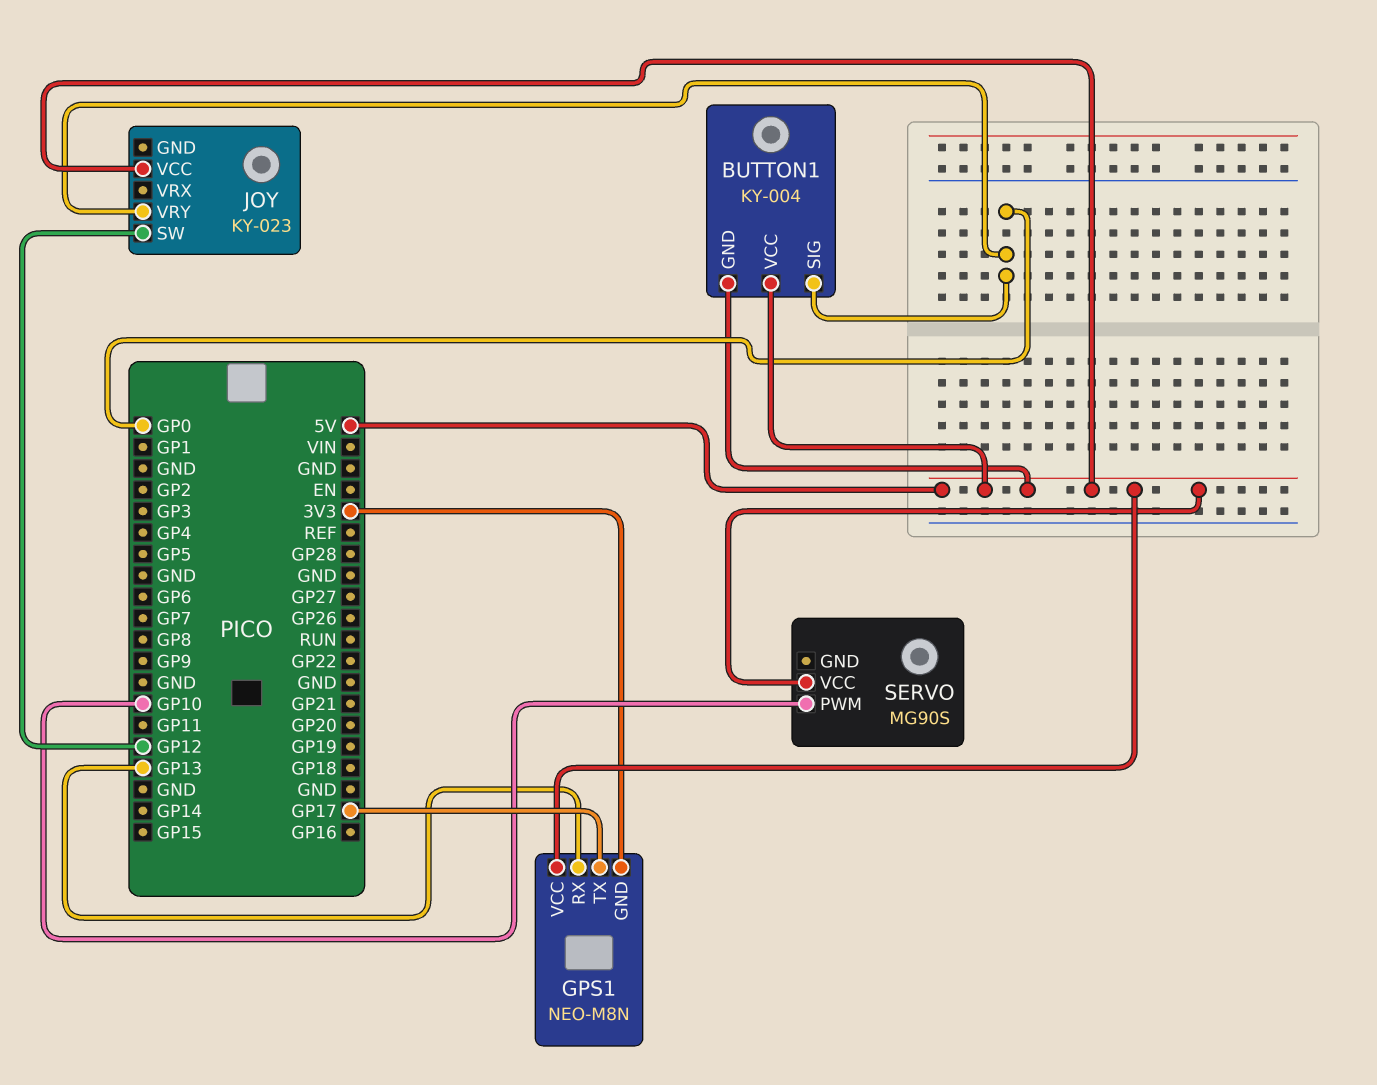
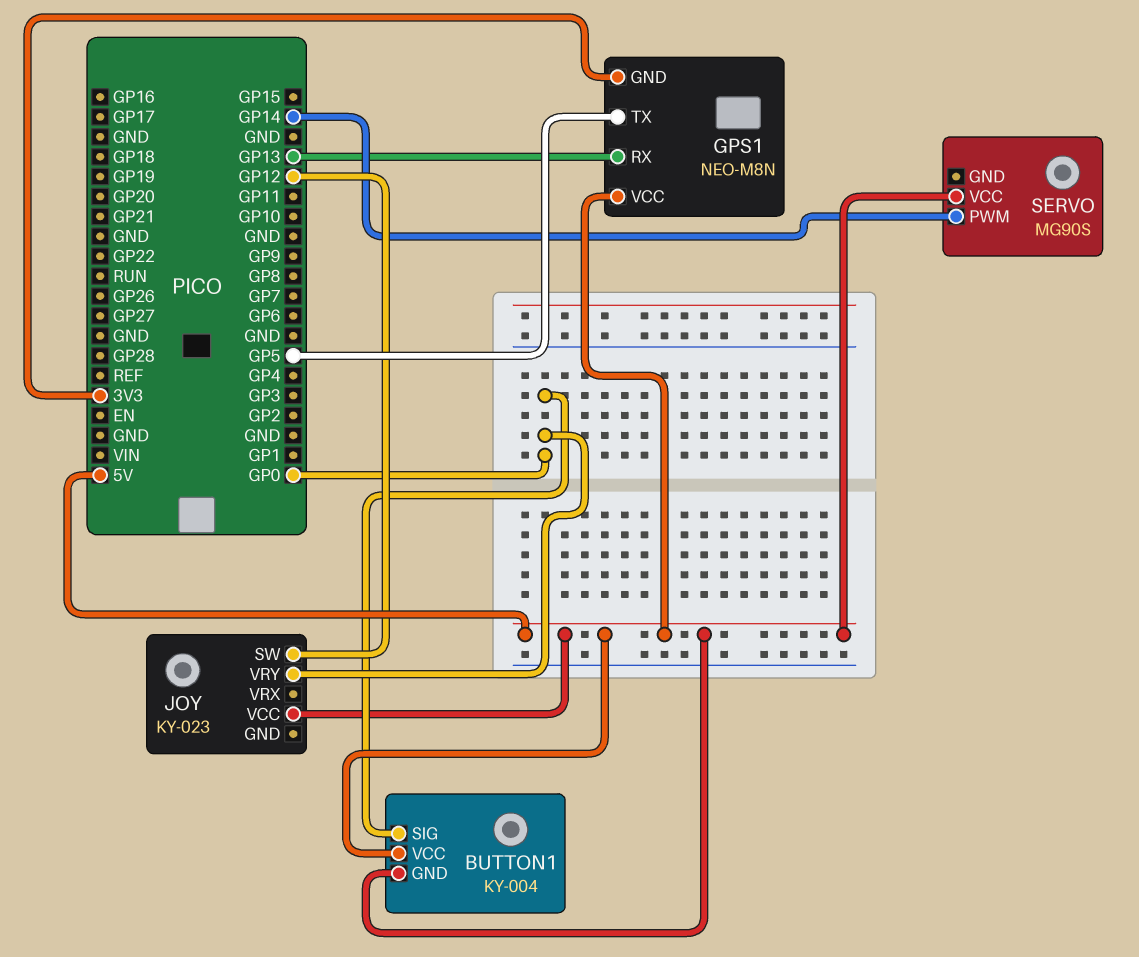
GPS1 pin TX: GP17 -> GP5
SERVO pin PWM: GP10 -> GP14

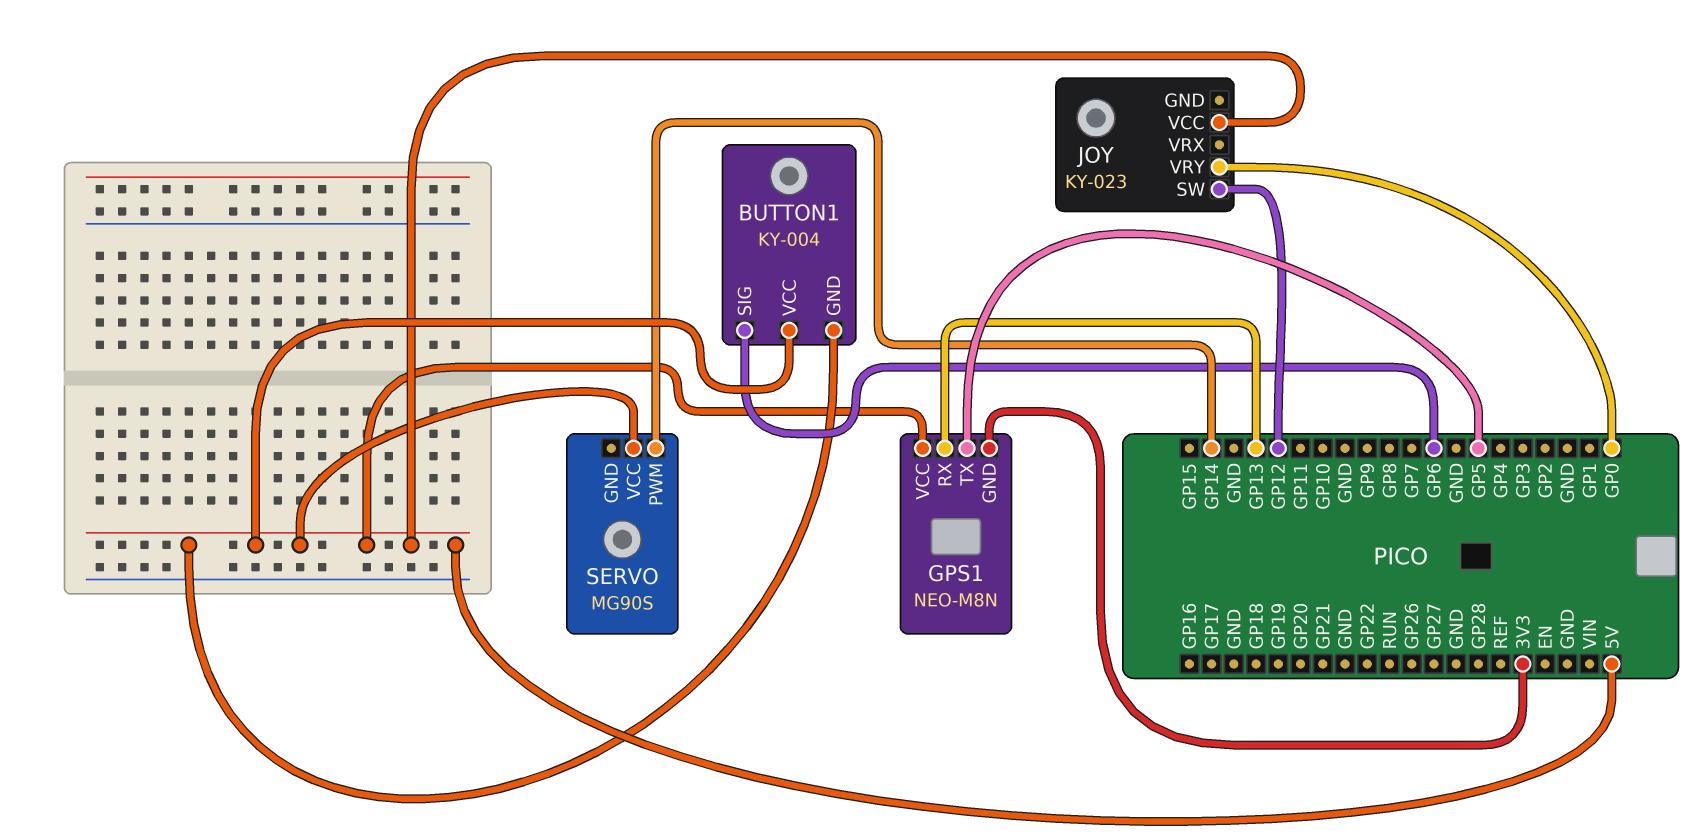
BUTTON1 pin SIG: GP0 -> GP6

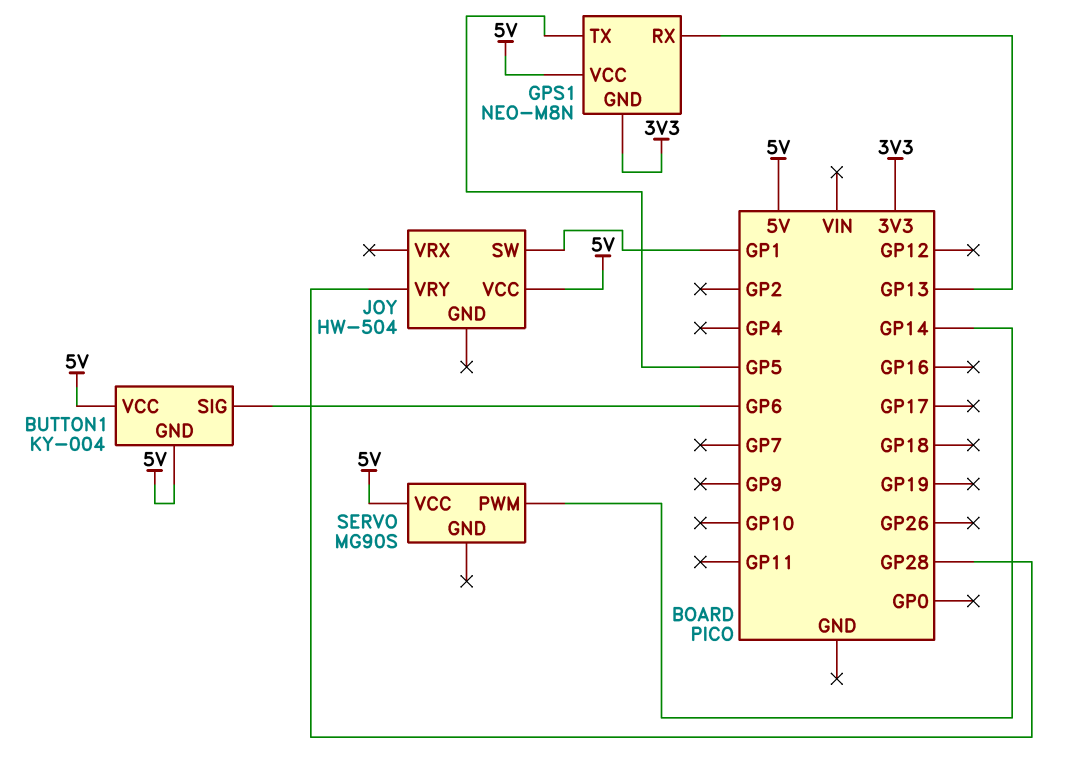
JOY: KY-023 -> HW-504
JOY pin SW: GP12 -> GP1
JOY pin VRY: GP0 -> GP28

